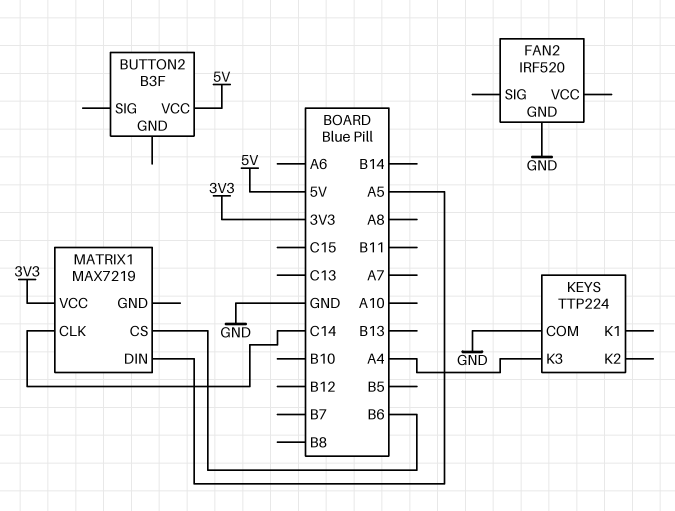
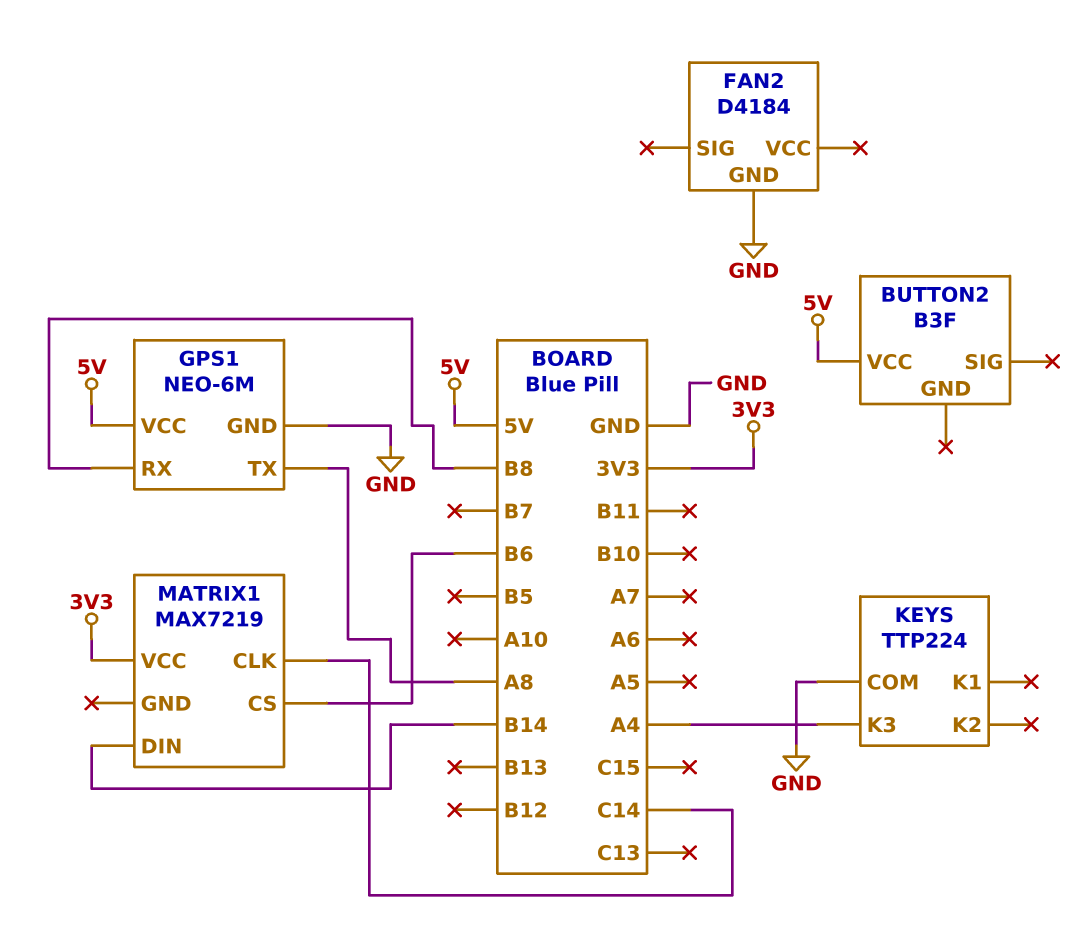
FAN2: IRF520 -> D4184
GPS1: none -> NEO-6M
GPS1 pin GND: none -> GND
GPS1 pin RX: none -> B8
GPS1 pin TX: none -> A8
GPS1 pin VCC: none -> 5V
MATRIX1 pin DIN: A5 -> B14

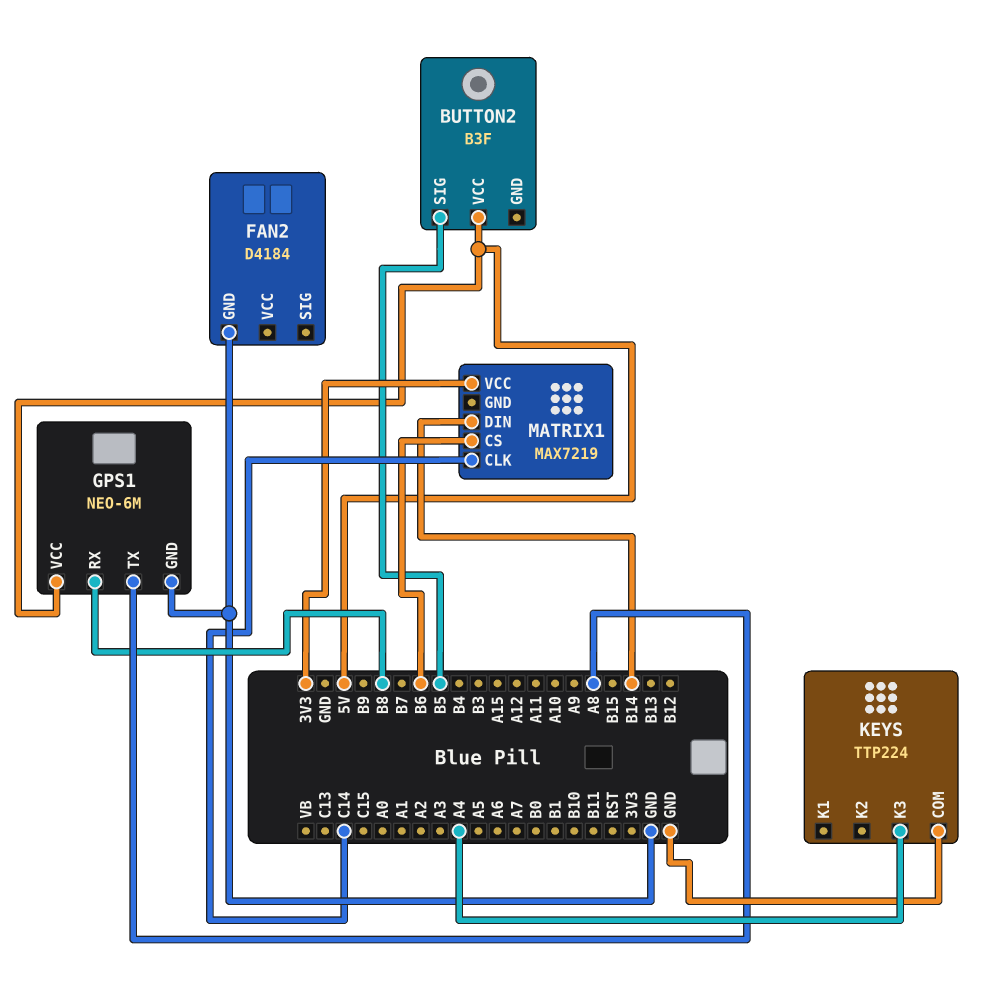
BUTTON2 pin SIG: none -> B5

